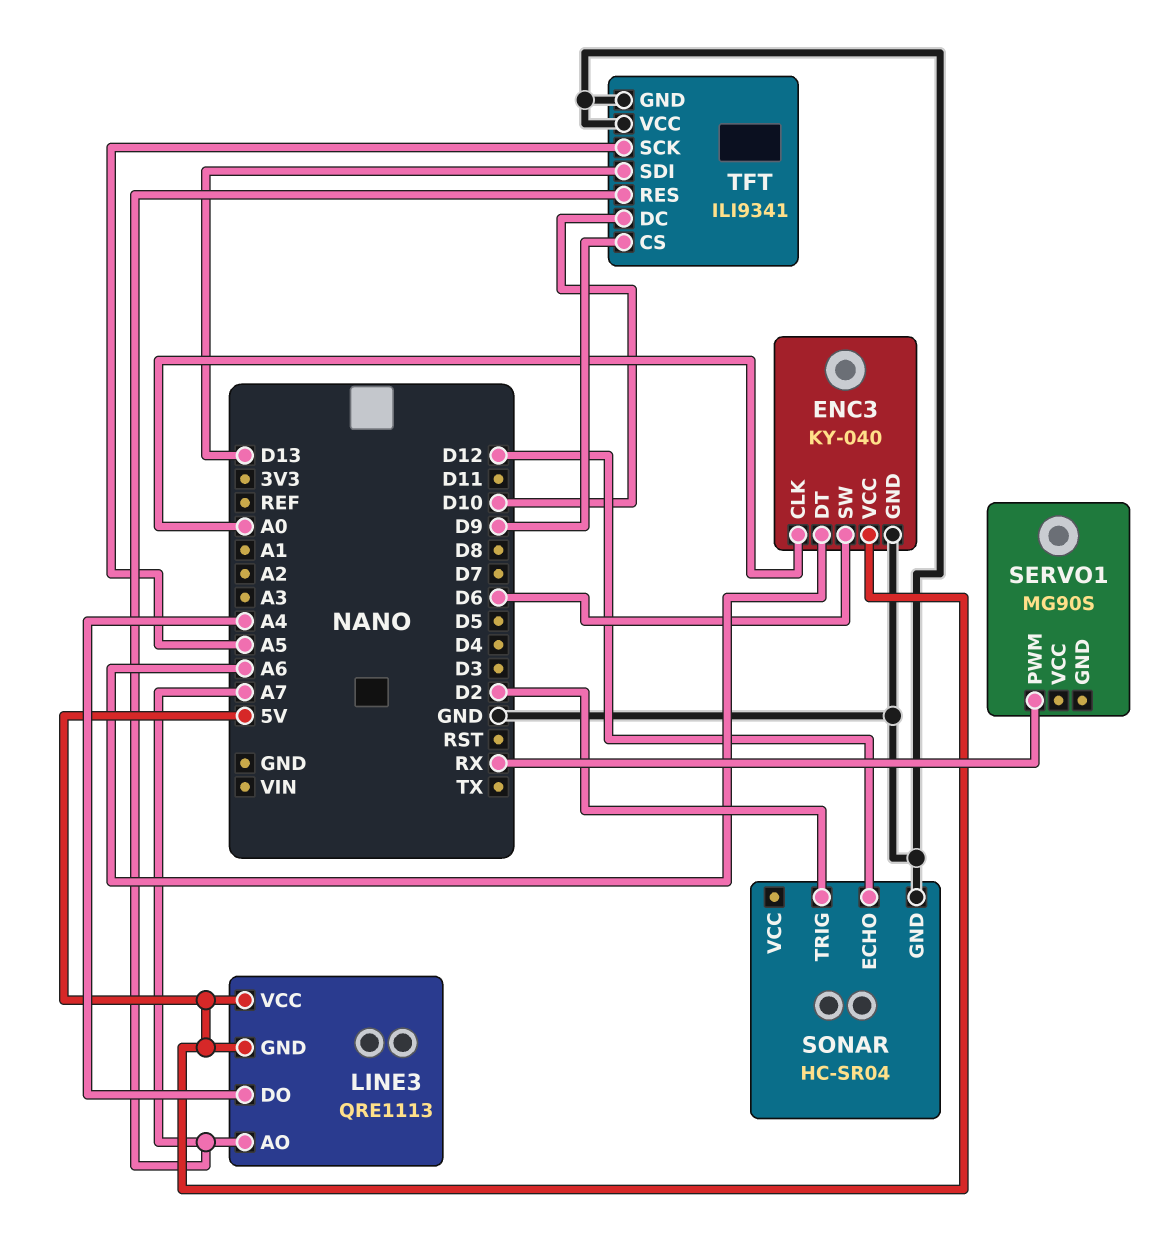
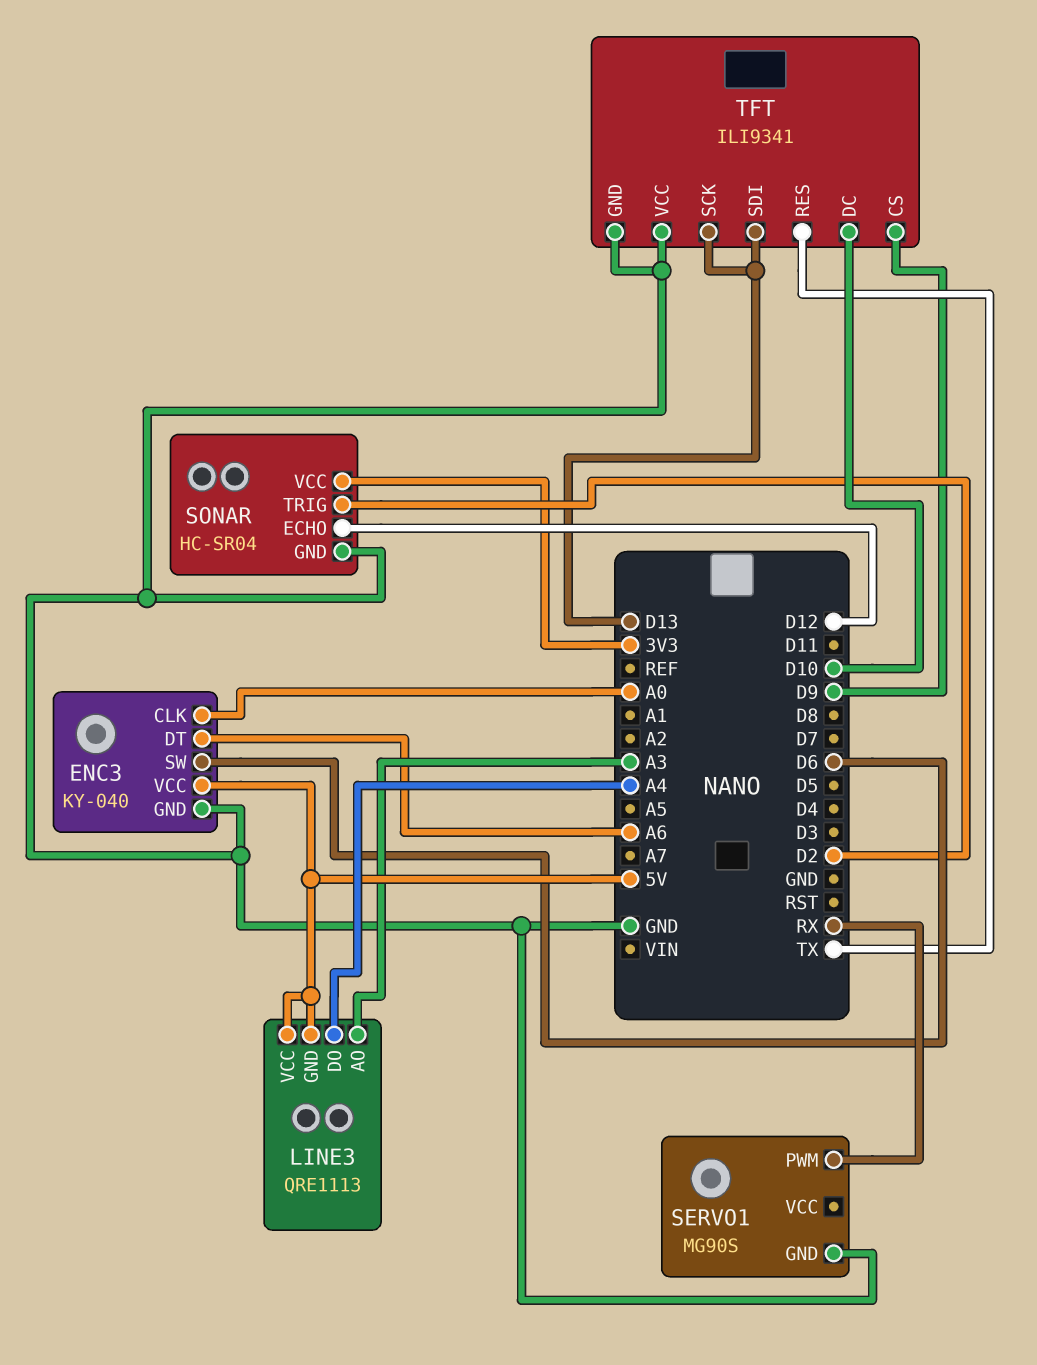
LINE3 pin AO: A7 -> A3
SERVO1 pin GND: none -> GND
SONAR pin VCC: none -> 3V3
TFT pin RES: A7 -> TX
TFT pin SCK: A5 -> D13

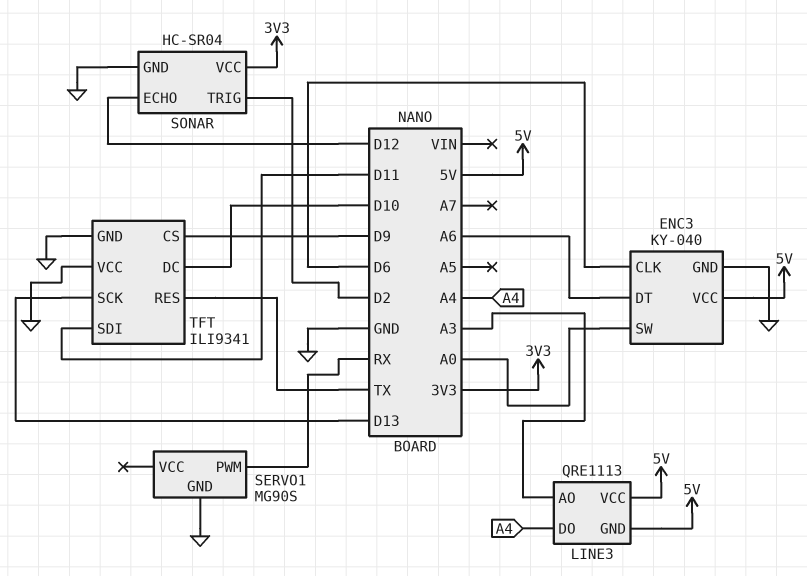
ENC3 pin CLK: A0 -> D6
ENC3 pin SW: D6 -> A0
TFT pin SDI: D13 -> D11

